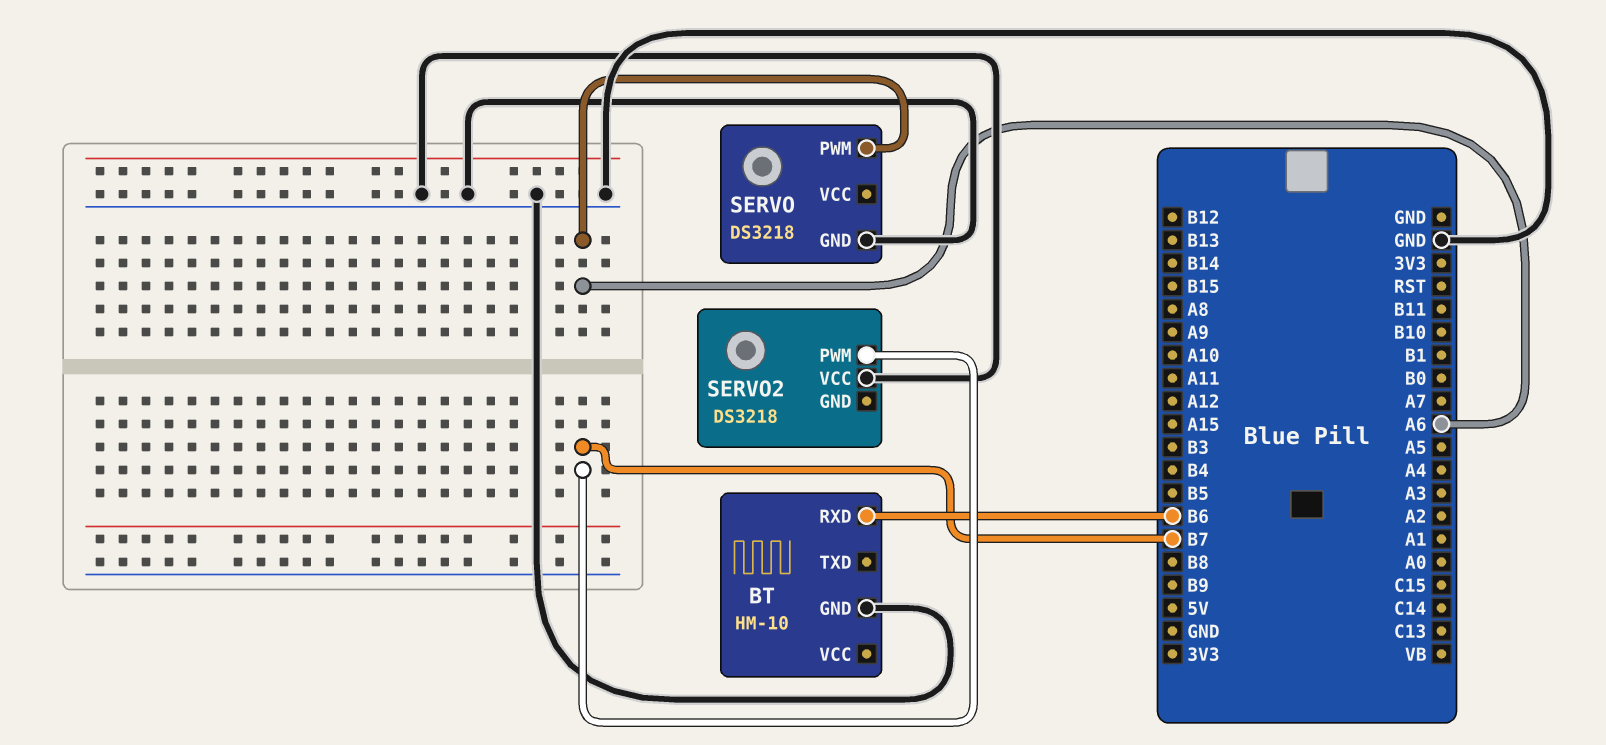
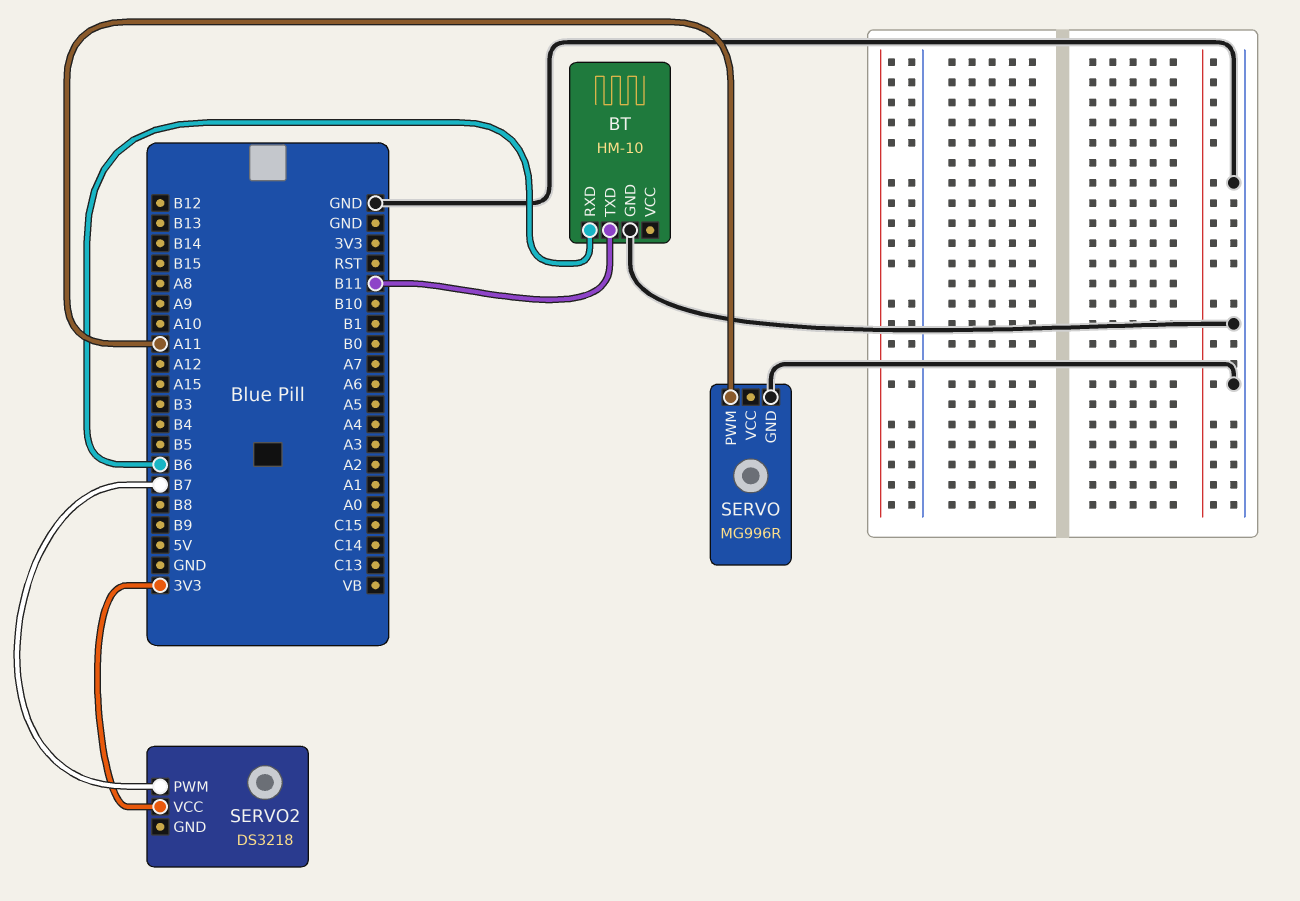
BT pin TXD: none -> B11
SERVO: DS3218 -> MG996R
SERVO pin PWM: A6 -> A11
SERVO2 pin VCC: GND -> 3V3

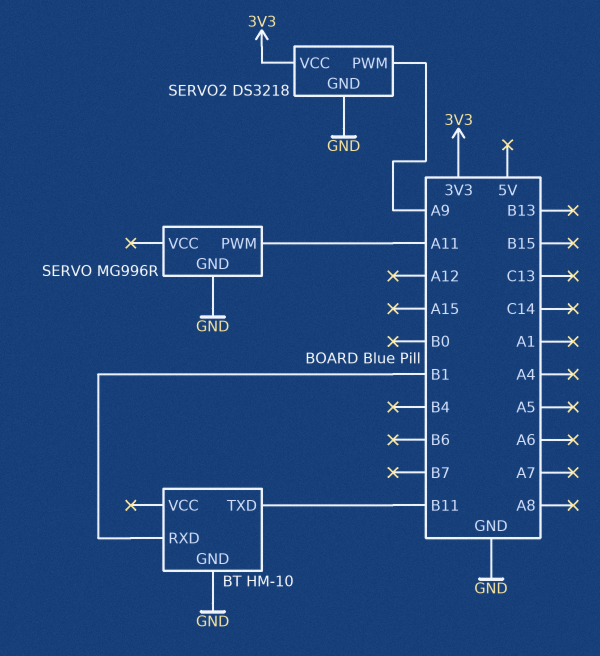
BT pin RXD: B6 -> B1
SERVO2 pin GND: none -> GND
SERVO2 pin PWM: B7 -> A9

